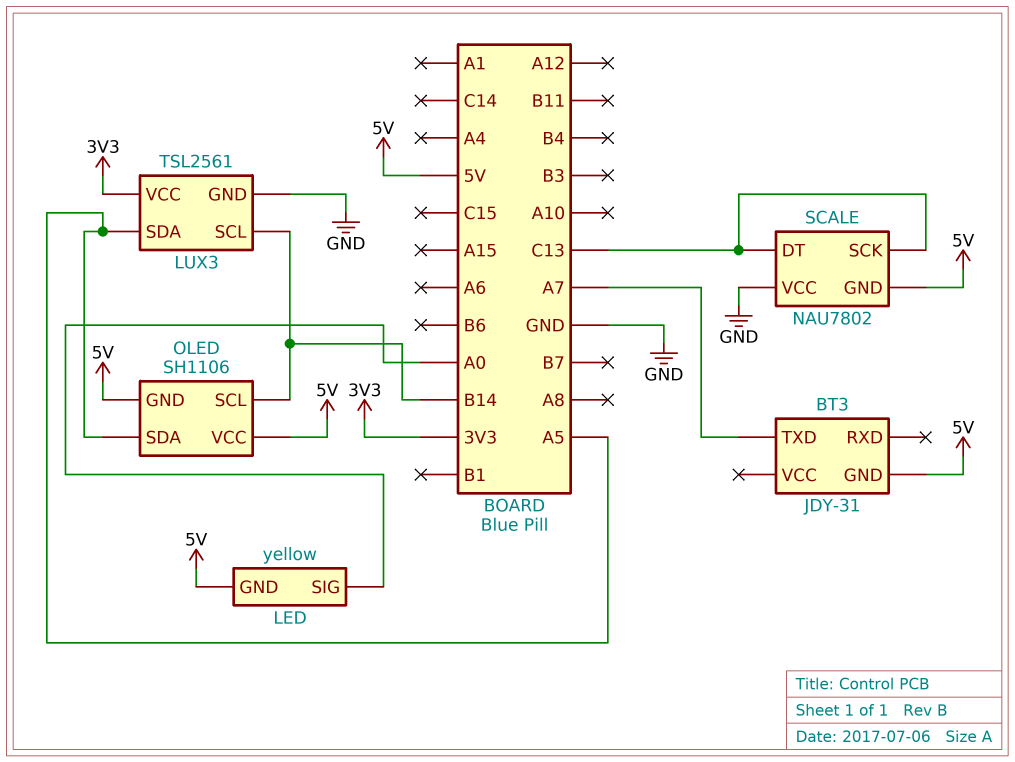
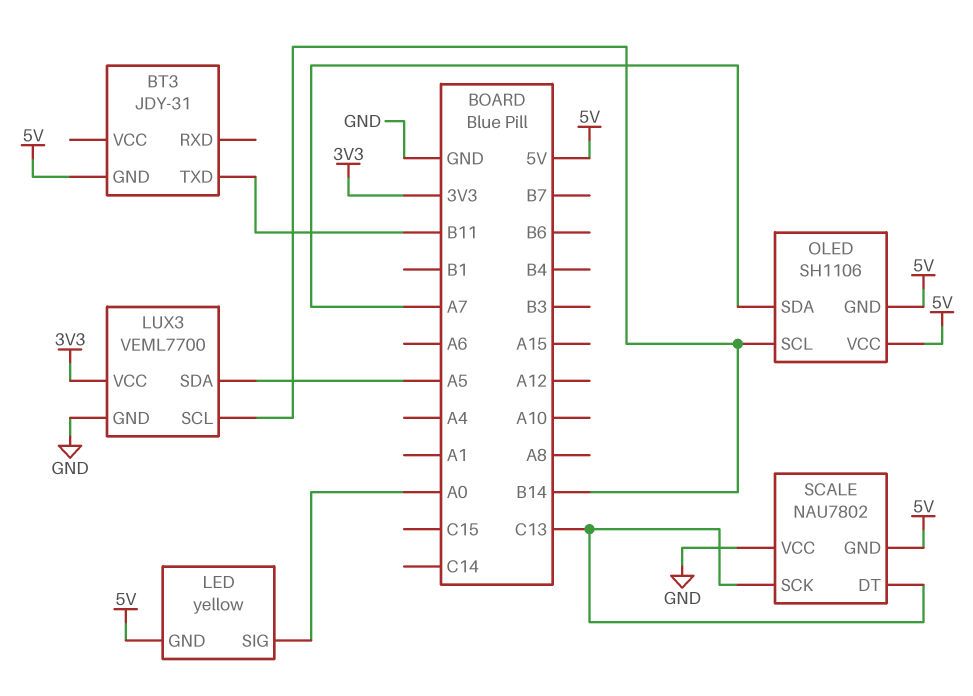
BT3 pin TXD: A7 -> B11
LUX3: TSL2561 -> VEML7700
OLED pin SDA: A5 -> A7

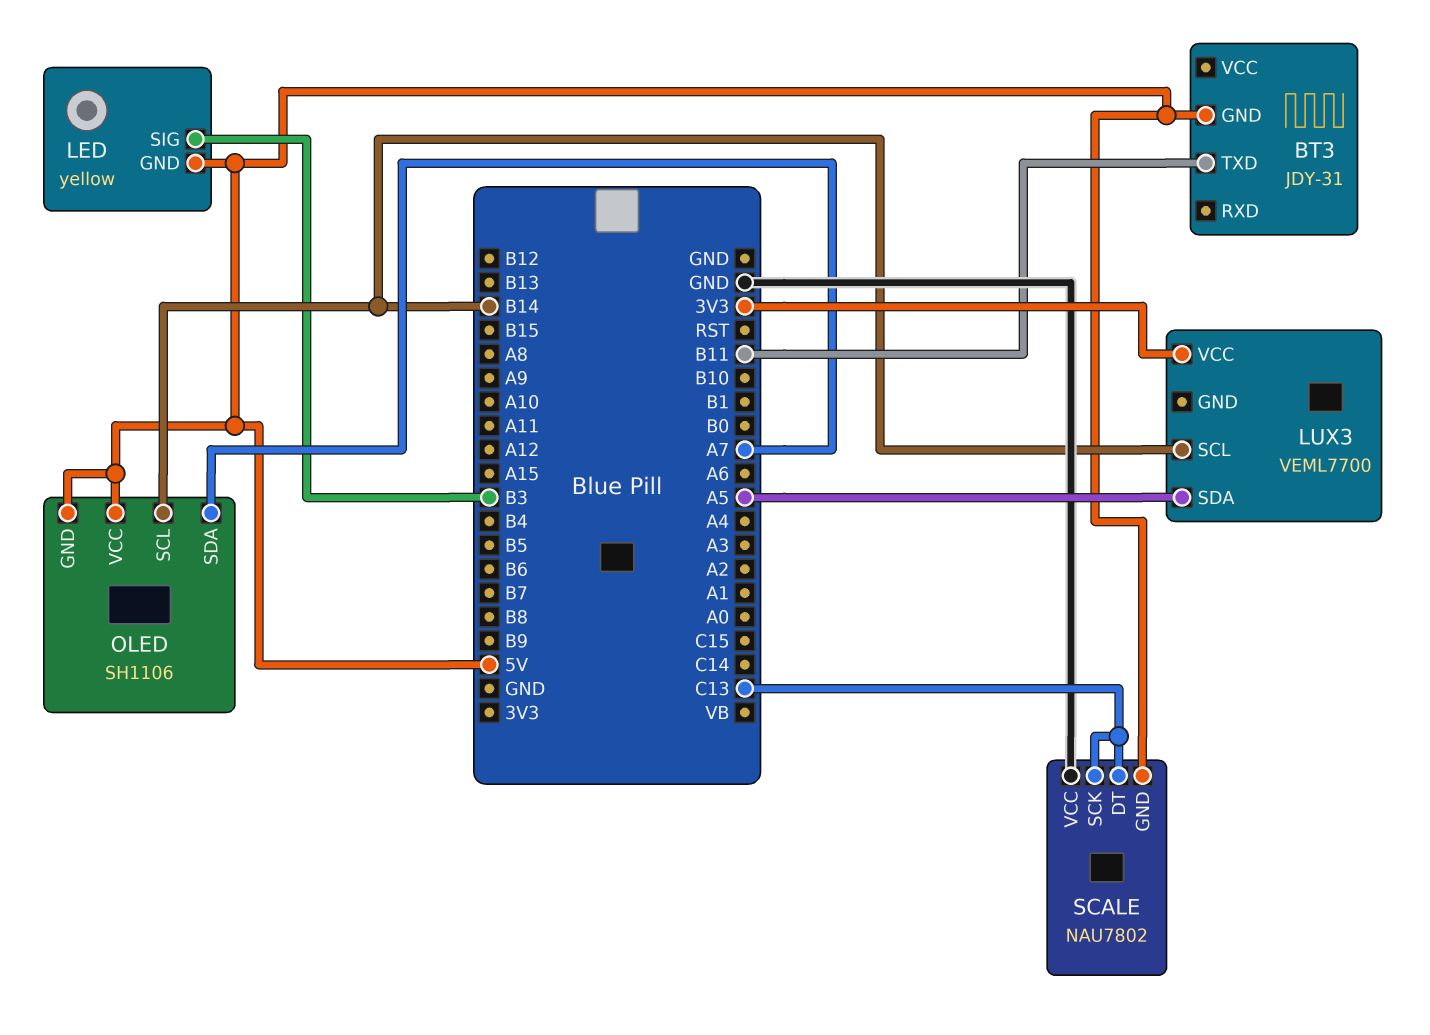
LED pin SIG: A0 -> B3
LUX3 pin GND: GND -> none

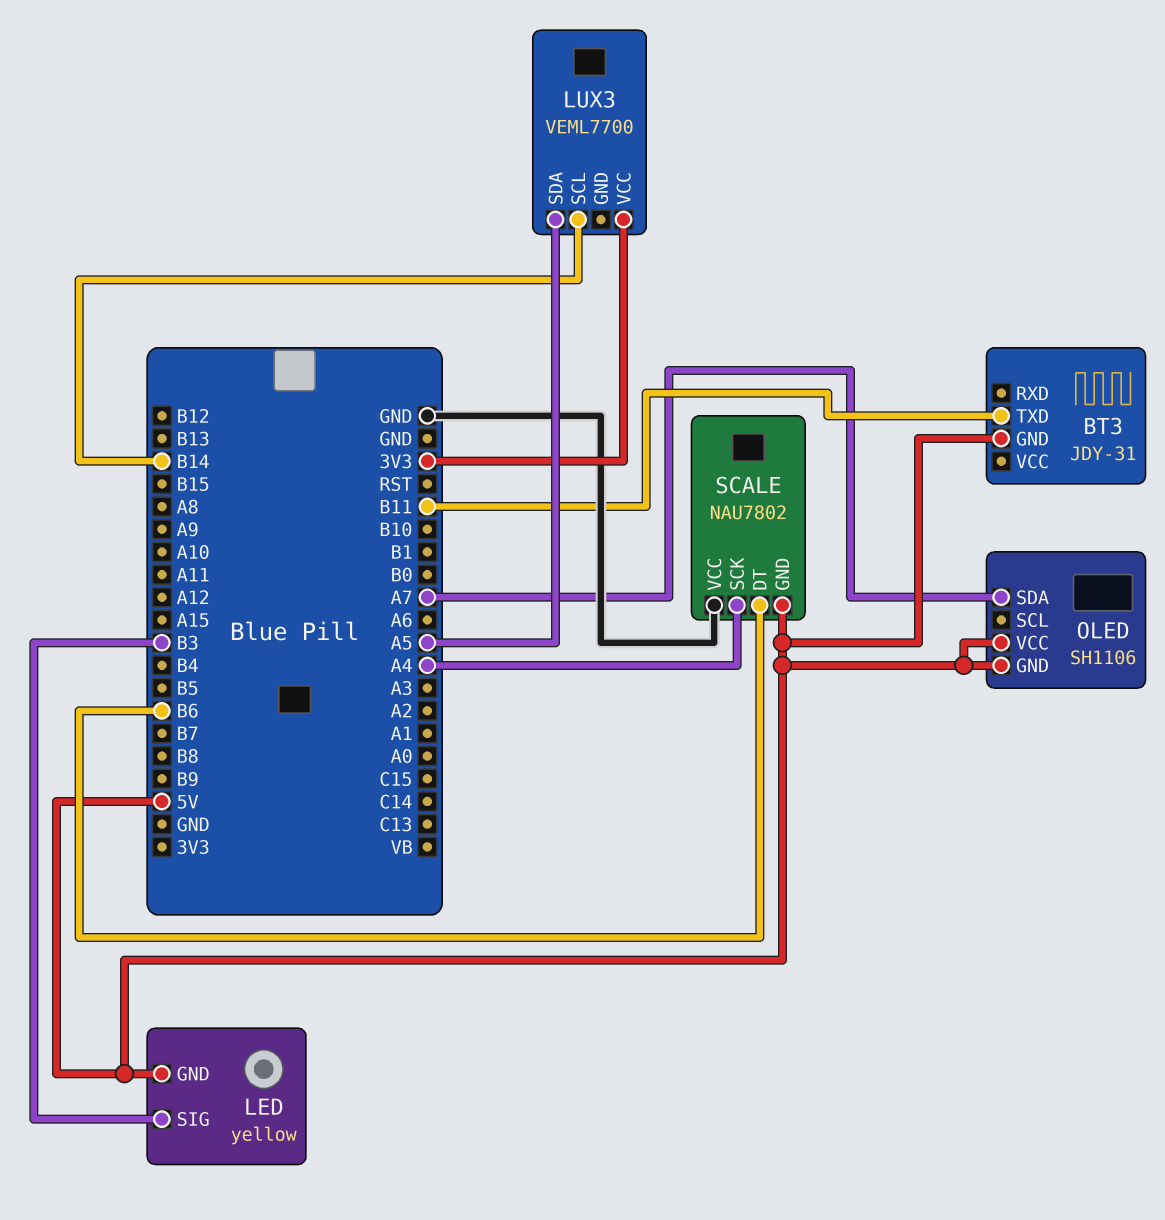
OLED pin SCL: B14 -> none
SCALE pin DT: C13 -> B6
SCALE pin SCK: C13 -> A4

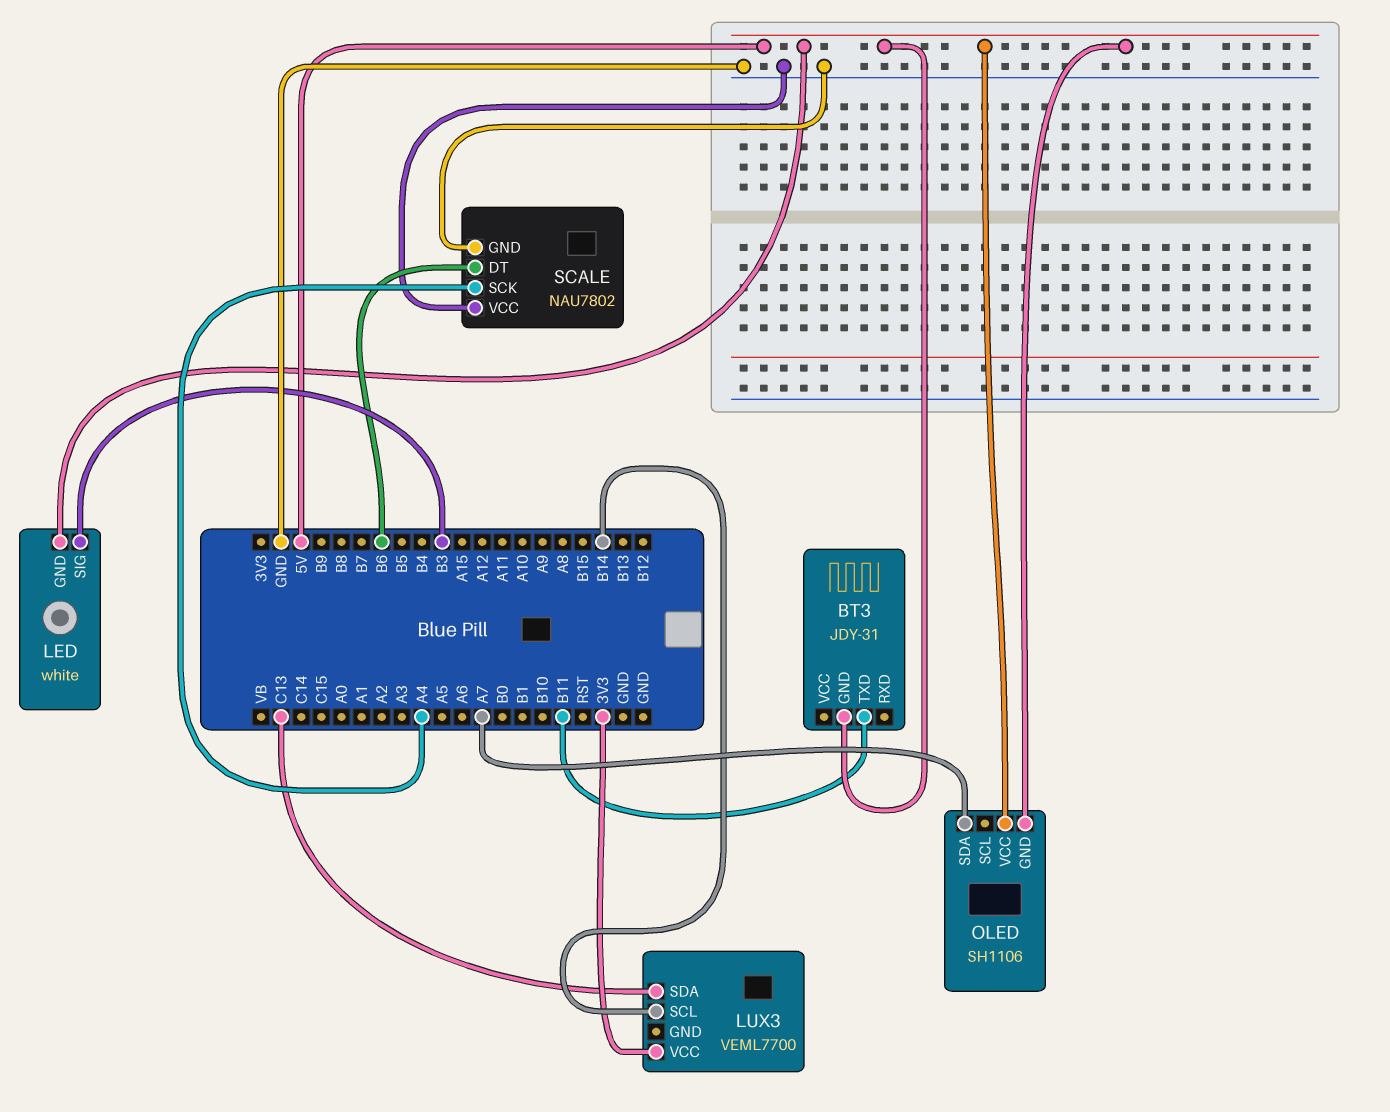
LED: yellow -> white
LUX3 pin SDA: A5 -> C13
SCALE pin GND: 5V -> GND

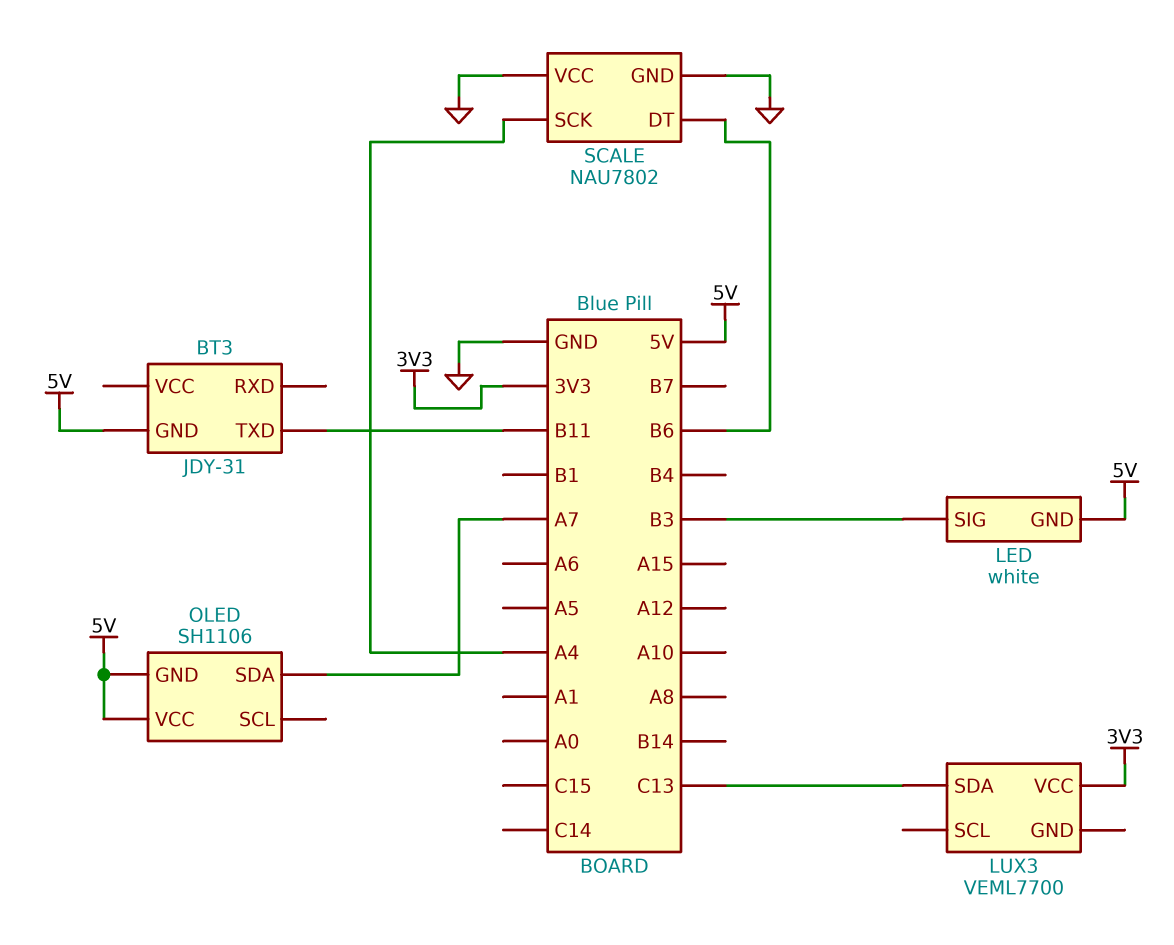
LUX3 pin SCL: B14 -> none

